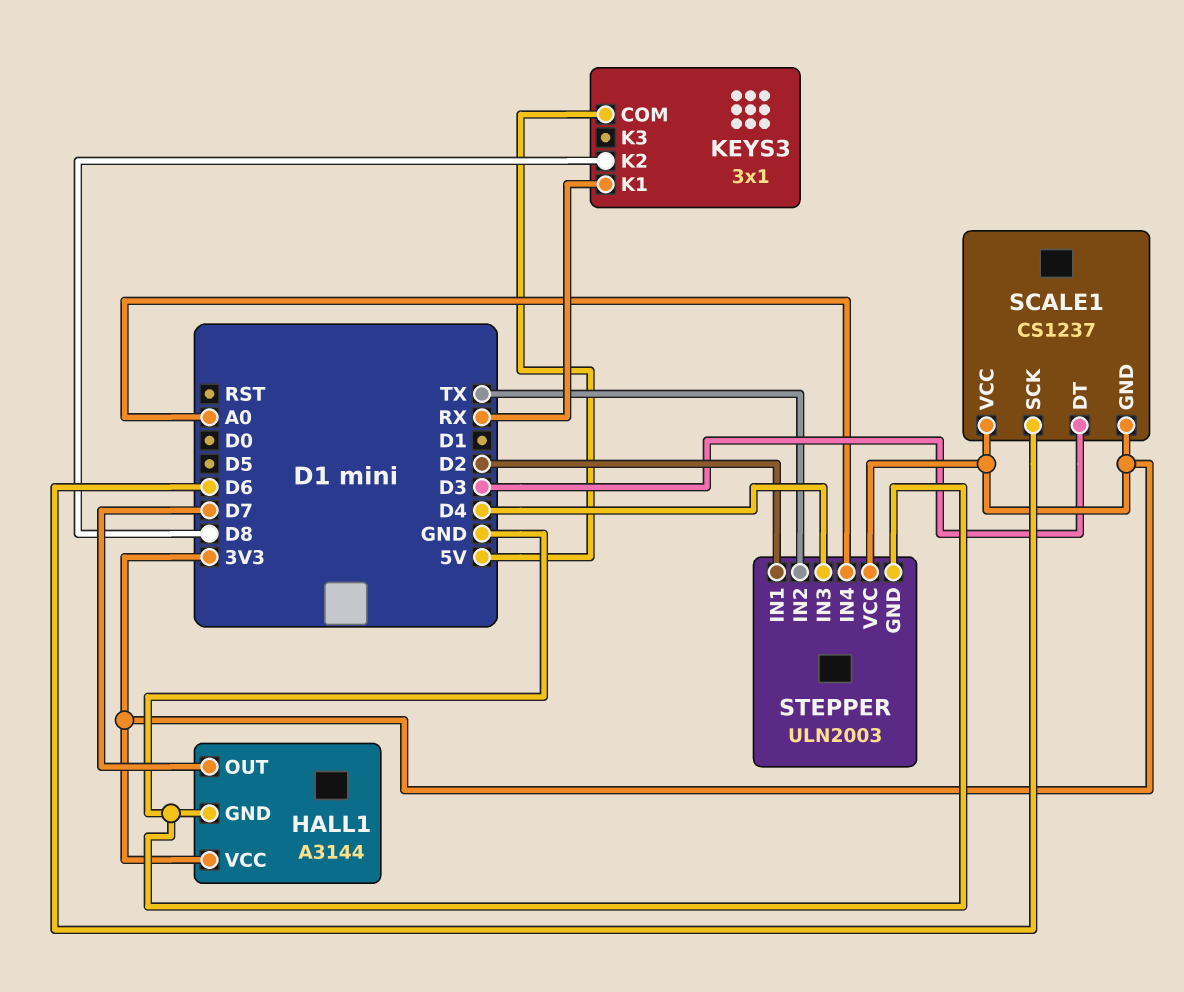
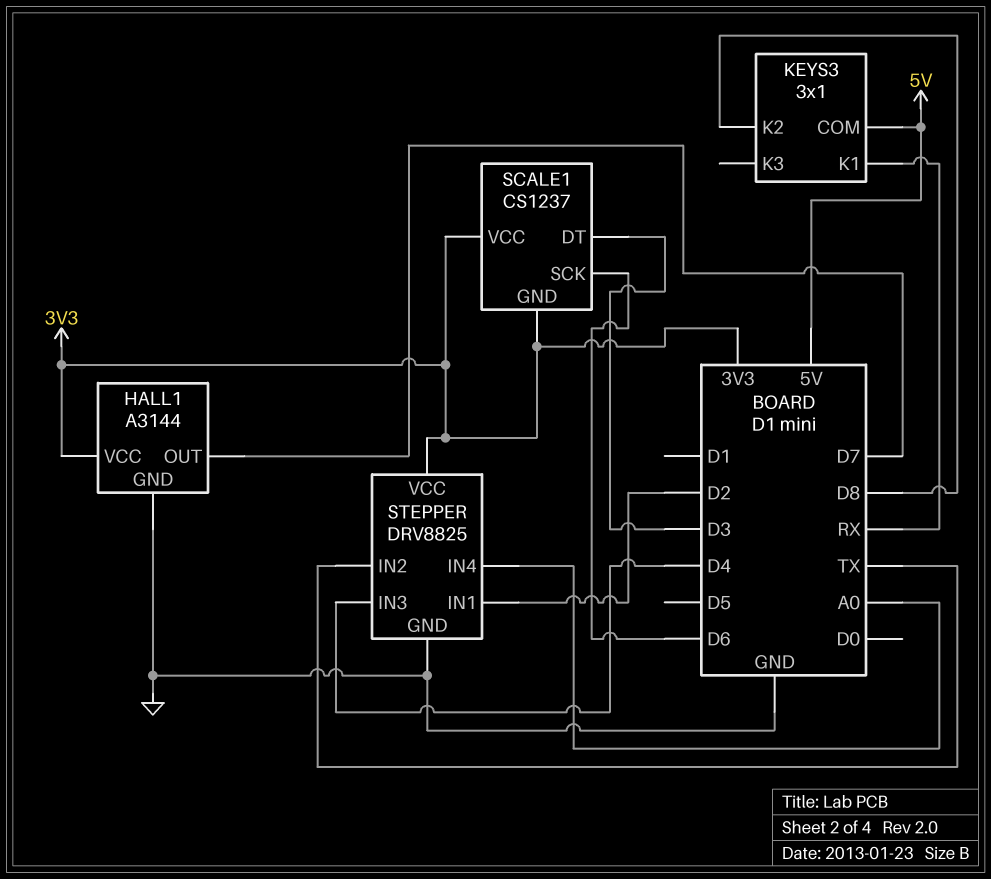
STEPPER: ULN2003 -> DRV8825

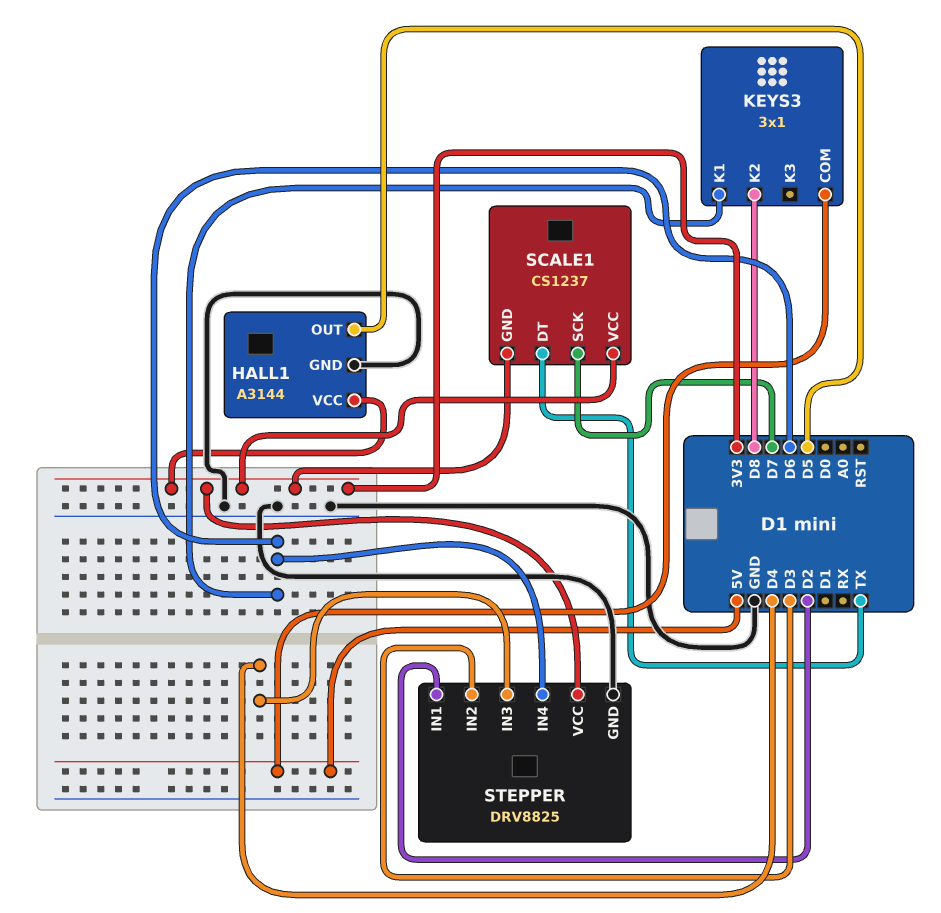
HALL1 pin OUT: D7 -> D5
KEYS3 pin K1: RX -> D6
SCALE1 pin DT: D3 -> TX
SCALE1 pin SCK: D6 -> D7
STEPPER pin IN2: TX -> D3
STEPPER pin IN4: A0 -> D6

